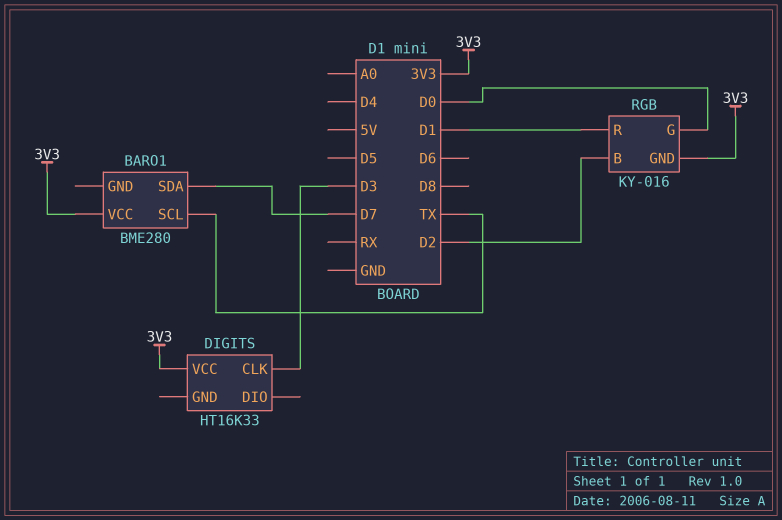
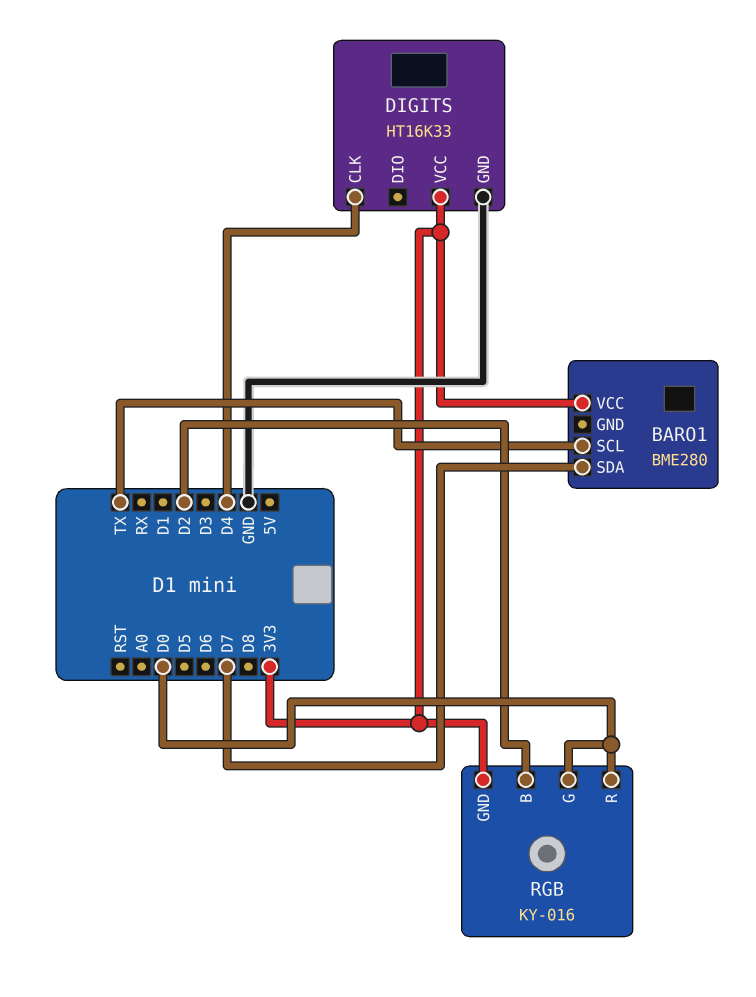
DIGITS pin CLK: D3 -> D4
DIGITS pin GND: none -> GND
RGB pin R: D1 -> D0

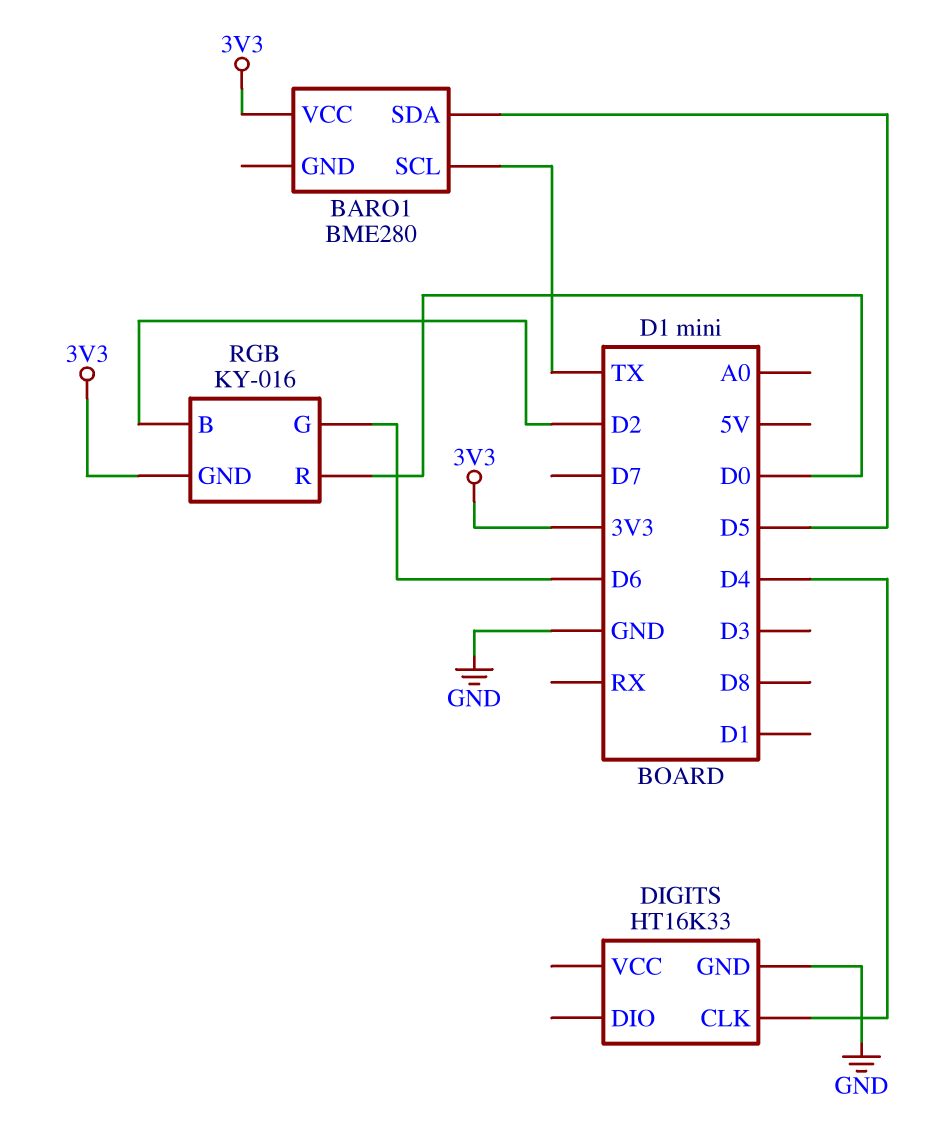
BARO1 pin SDA: D7 -> D5
DIGITS pin VCC: 3V3 -> none
RGB pin G: D0 -> D6

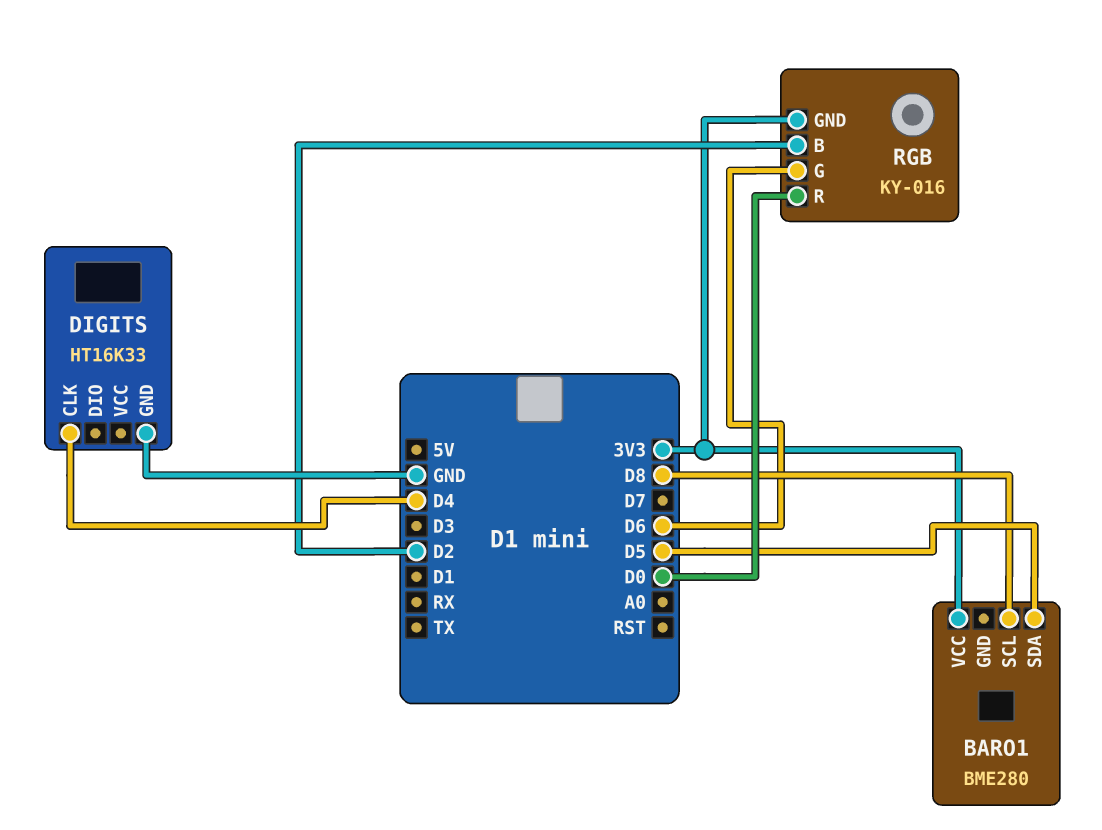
BARO1 pin SCL: TX -> D8

